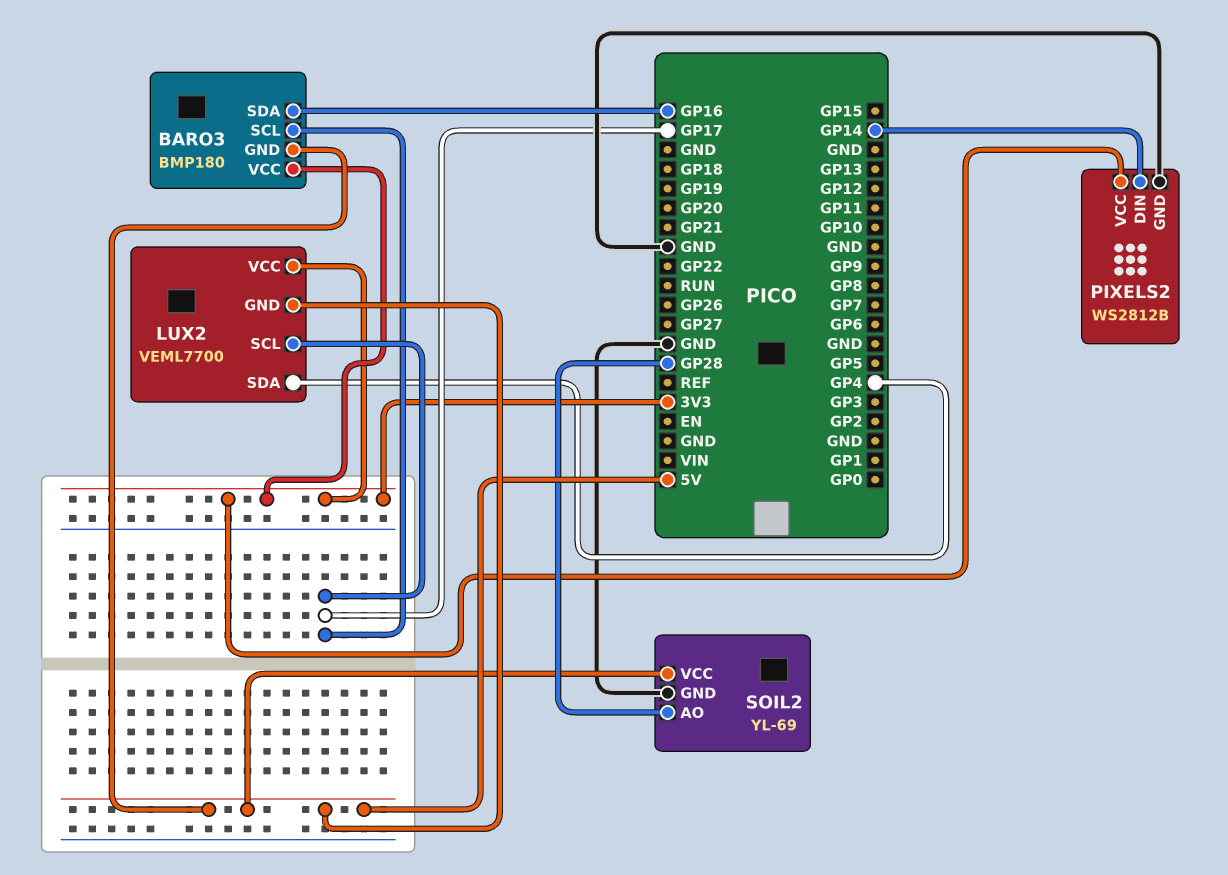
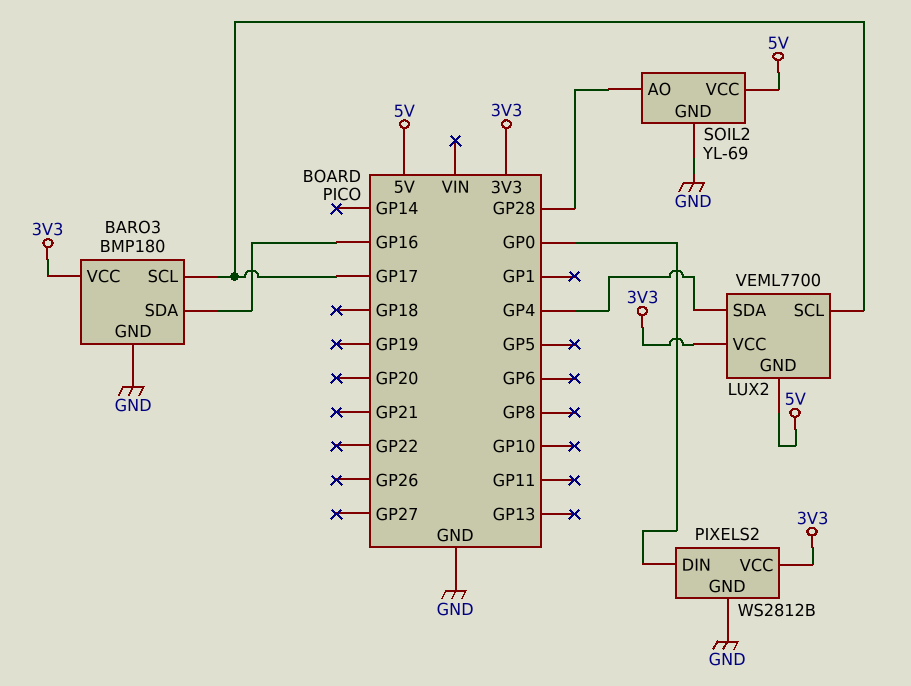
BARO3 pin GND: 5V -> GND
PIXELS2 pin DIN: GP14 -> GP0

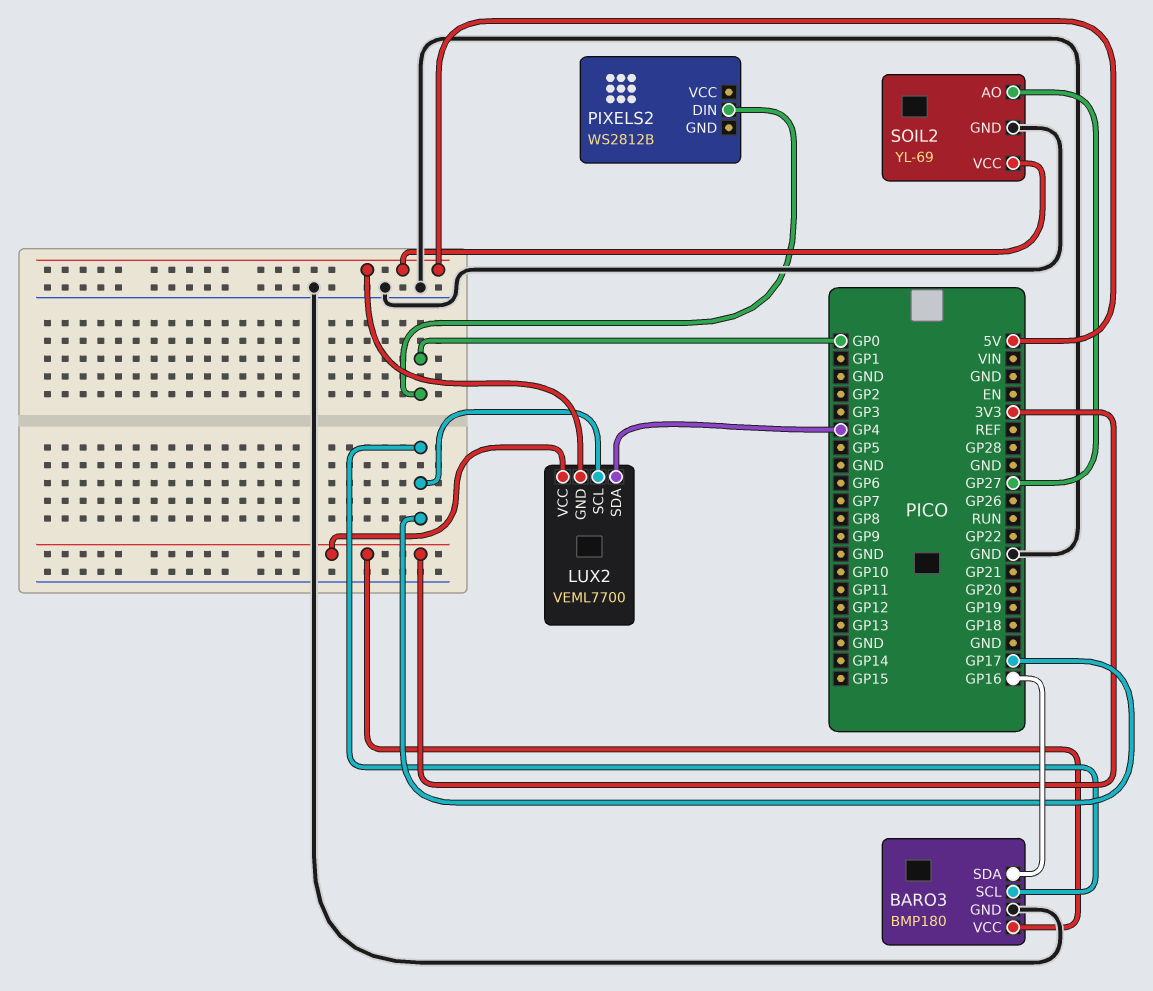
PIXELS2 pin GND: GND -> none
PIXELS2 pin VCC: 3V3 -> none
SOIL2 pin AO: GP28 -> GP27

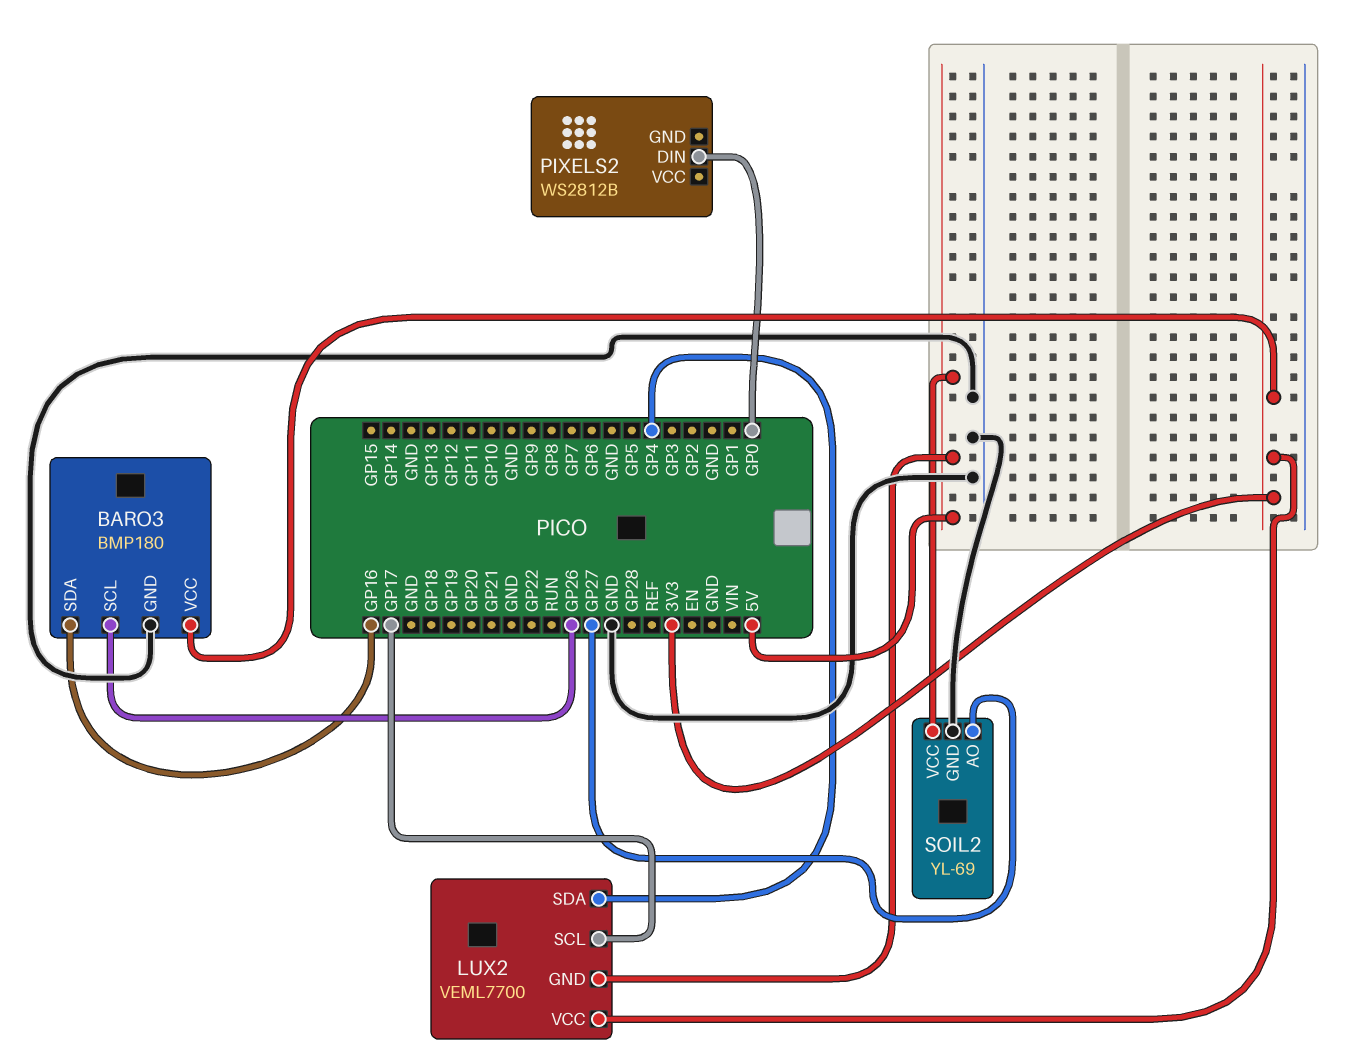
BARO3 pin SCL: GP17 -> GP26

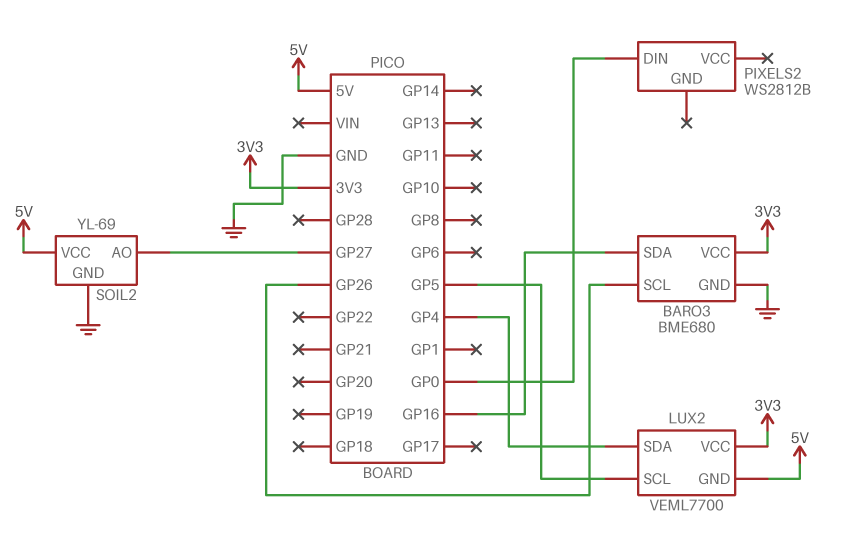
BARO3: BMP180 -> BME680
LUX2 pin SCL: GP17 -> GP5

